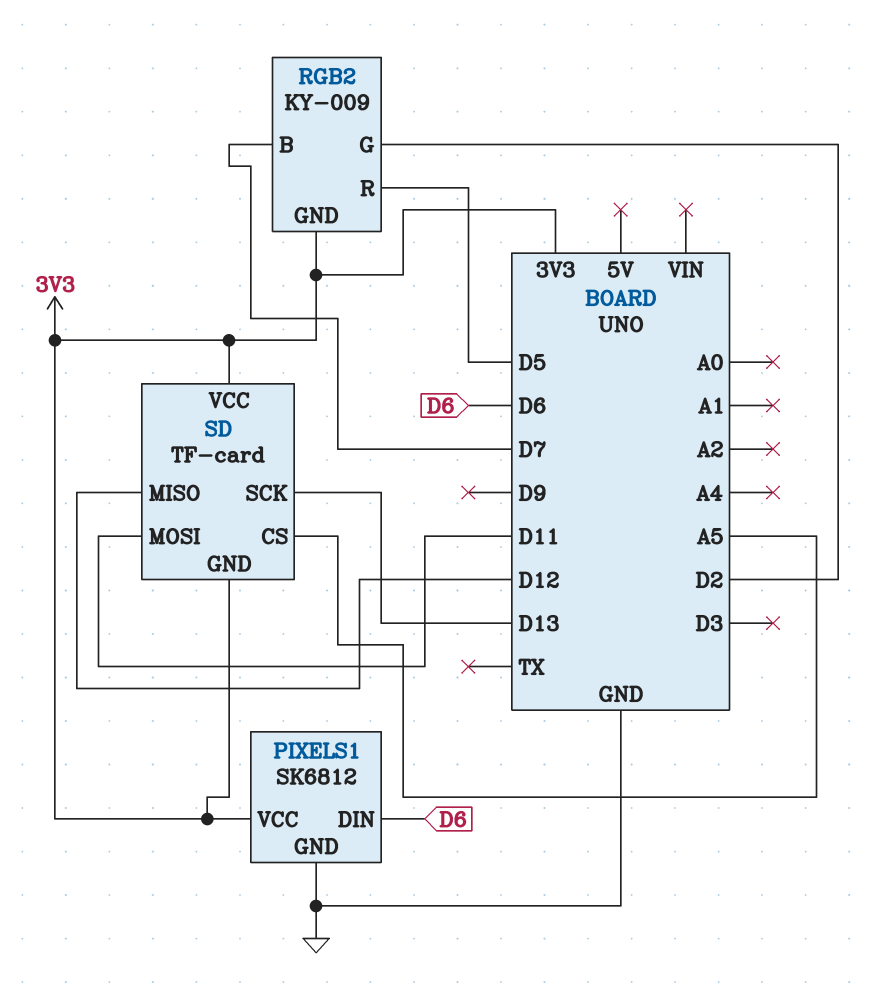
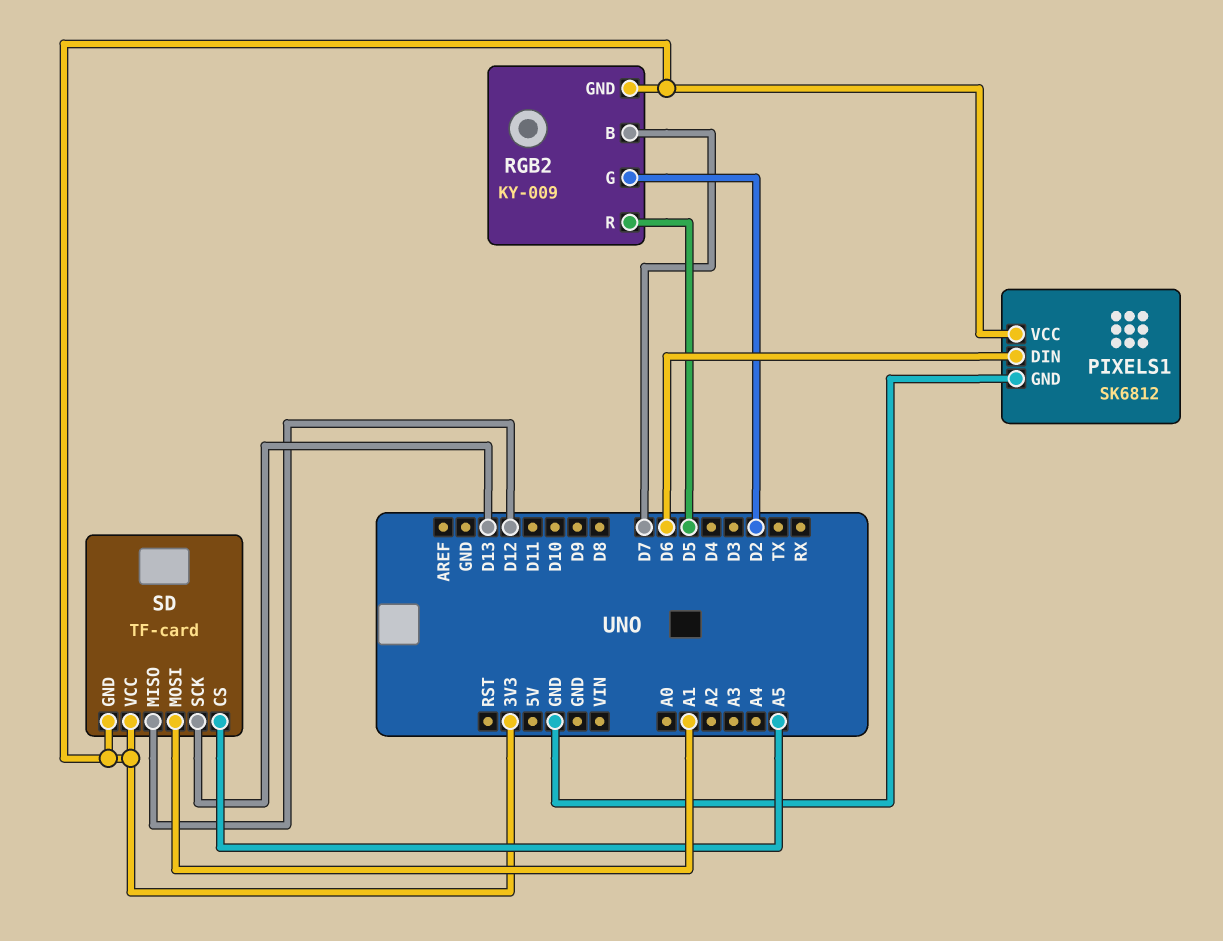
SD pin MOSI: D11 -> A1

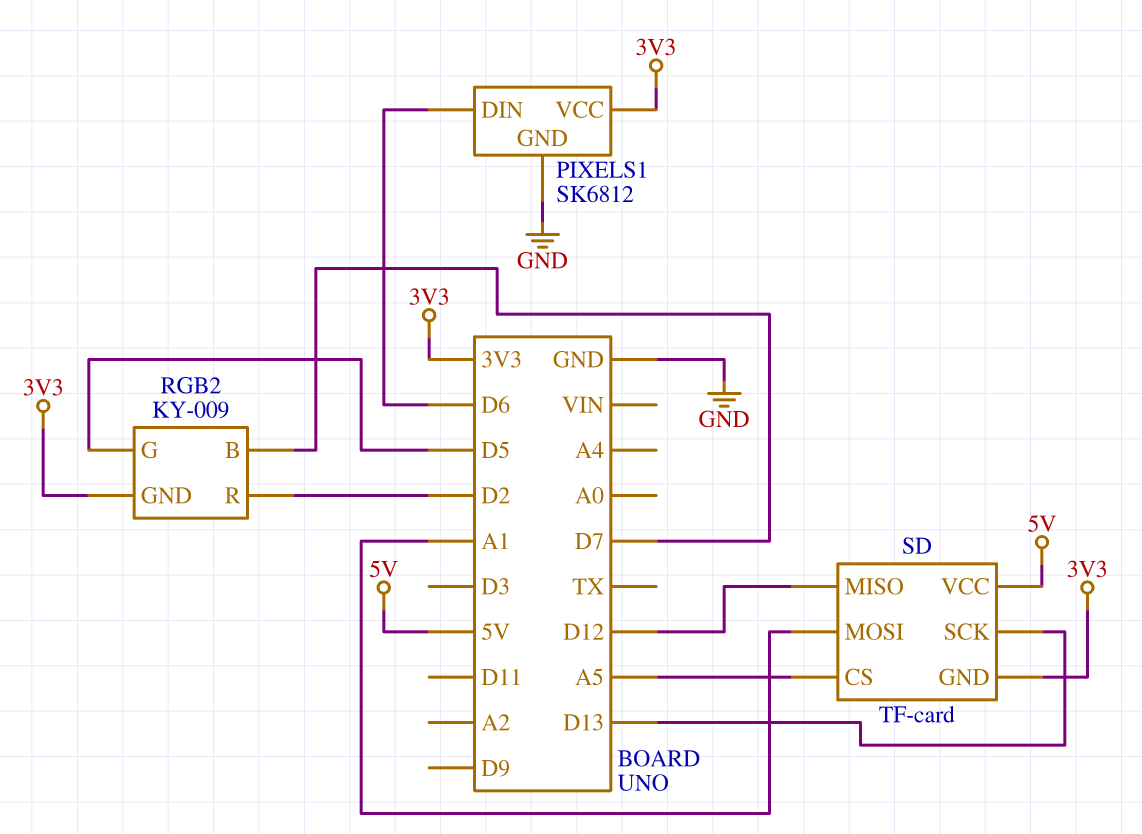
RGB2 pin G: D2 -> D5
RGB2 pin R: D5 -> D2
SD pin VCC: 3V3 -> 5V

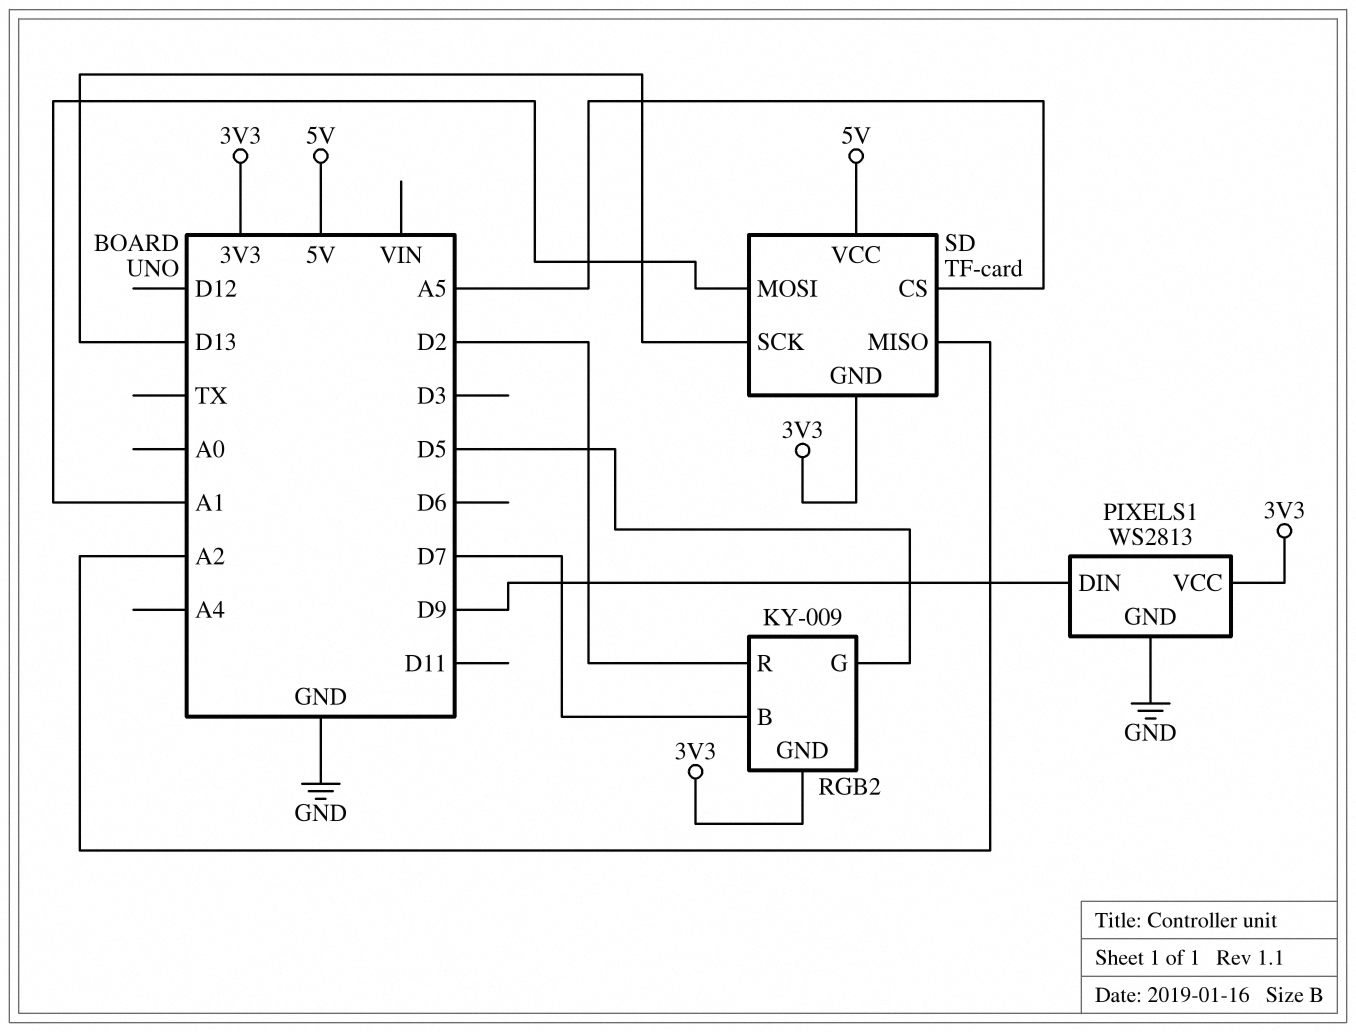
PIXELS1: SK6812 -> WS2813
PIXELS1 pin DIN: D6 -> D9
SD pin MISO: D12 -> A2

